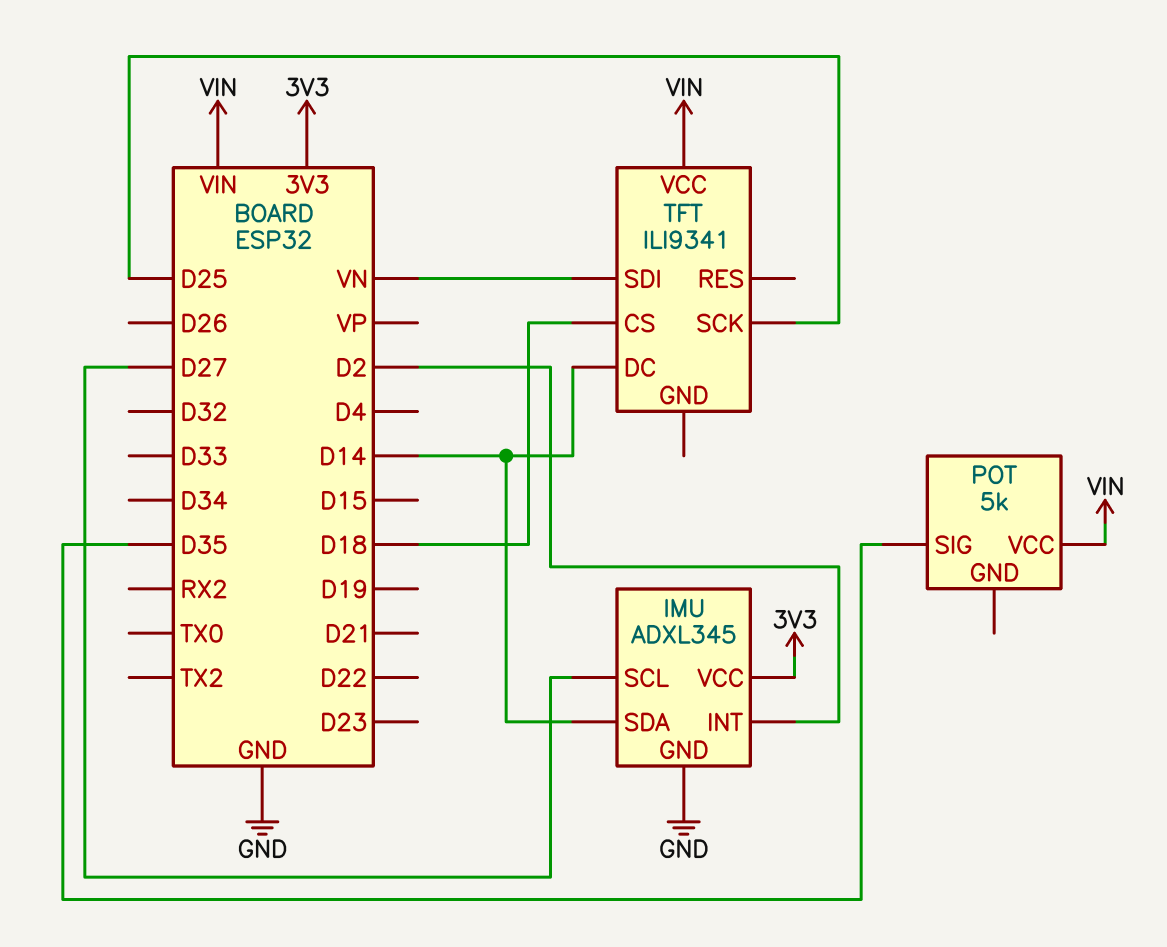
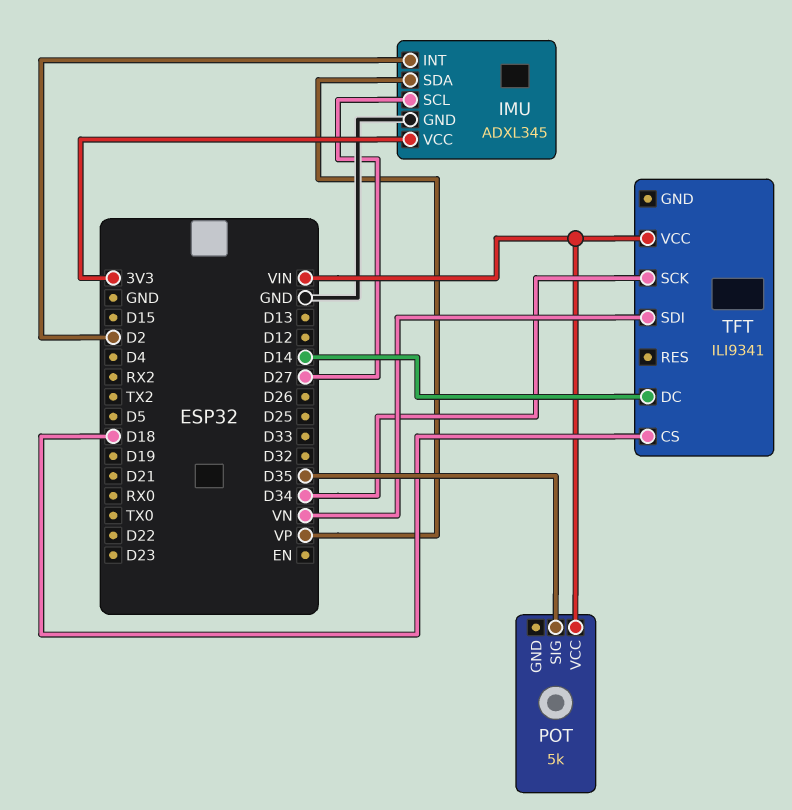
IMU pin SDA: D14 -> VP
TFT pin SCK: D25 -> D34

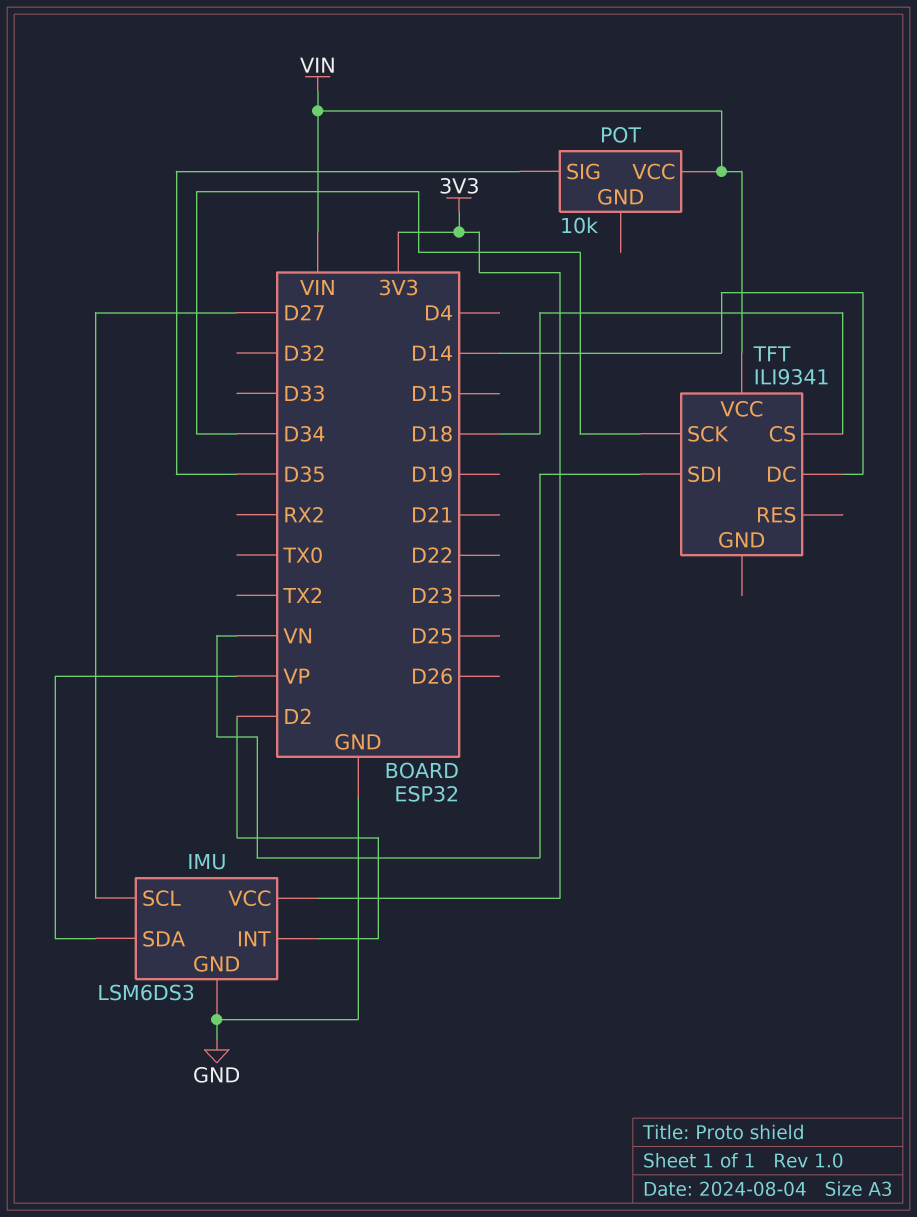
IMU: ADXL345 -> LSM6DS3
POT: 5k -> 10k

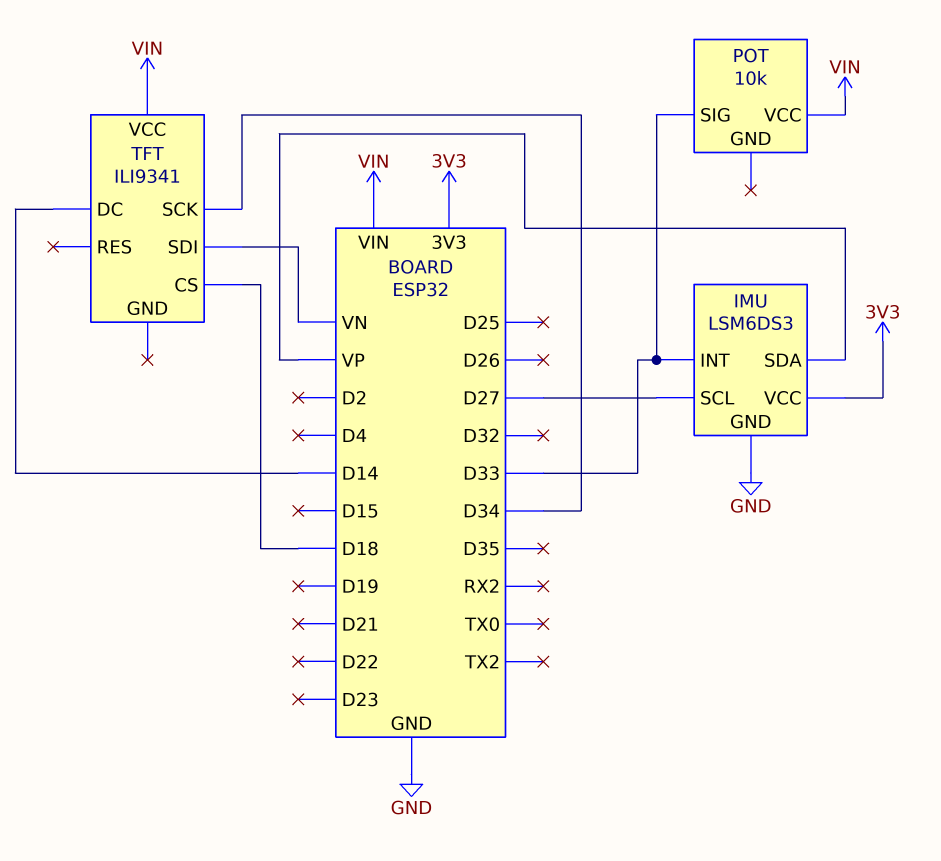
IMU pin INT: D2 -> D33
POT pin SIG: D35 -> D33

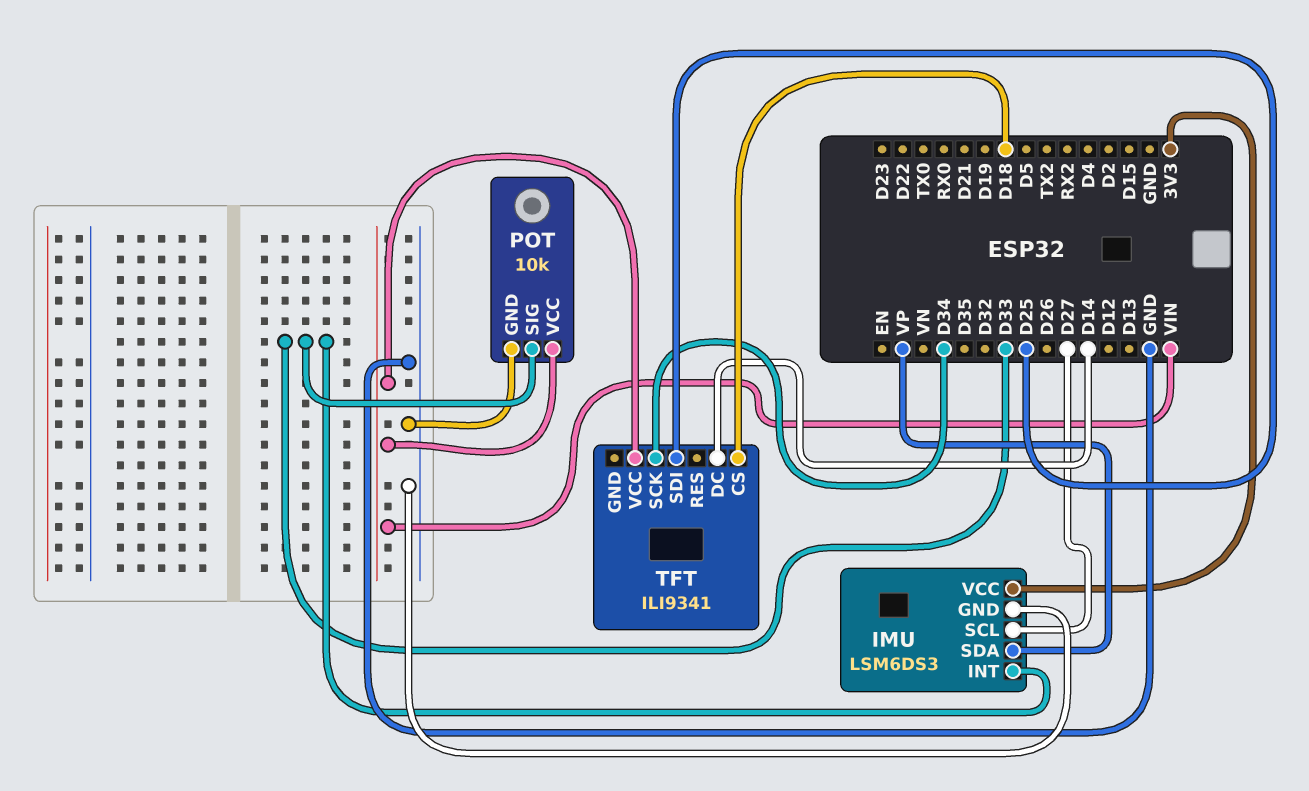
POT pin GND: none -> GND
TFT pin SDI: VN -> D25

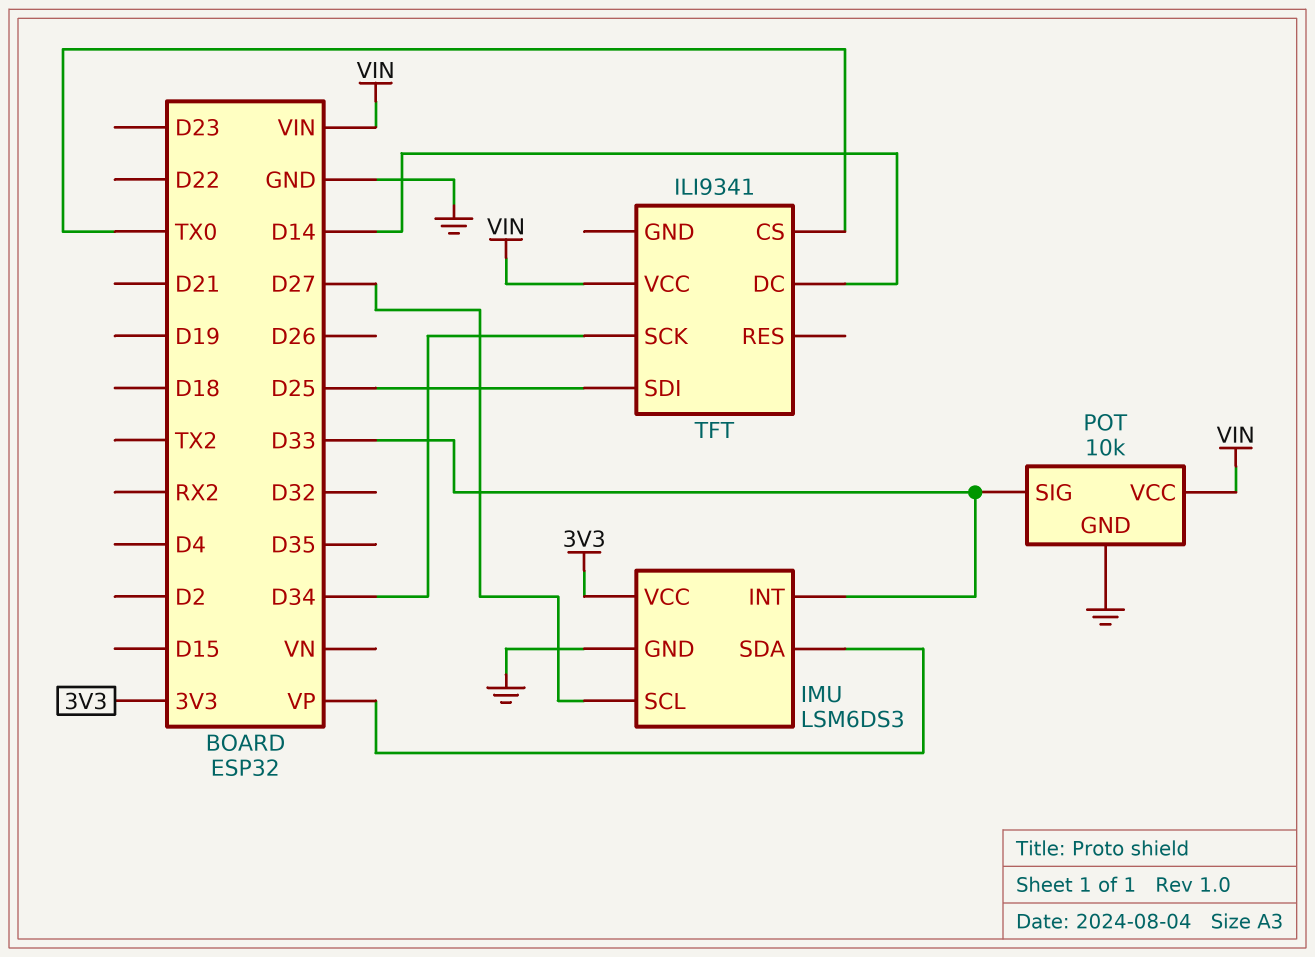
TFT pin CS: D18 -> TX0

